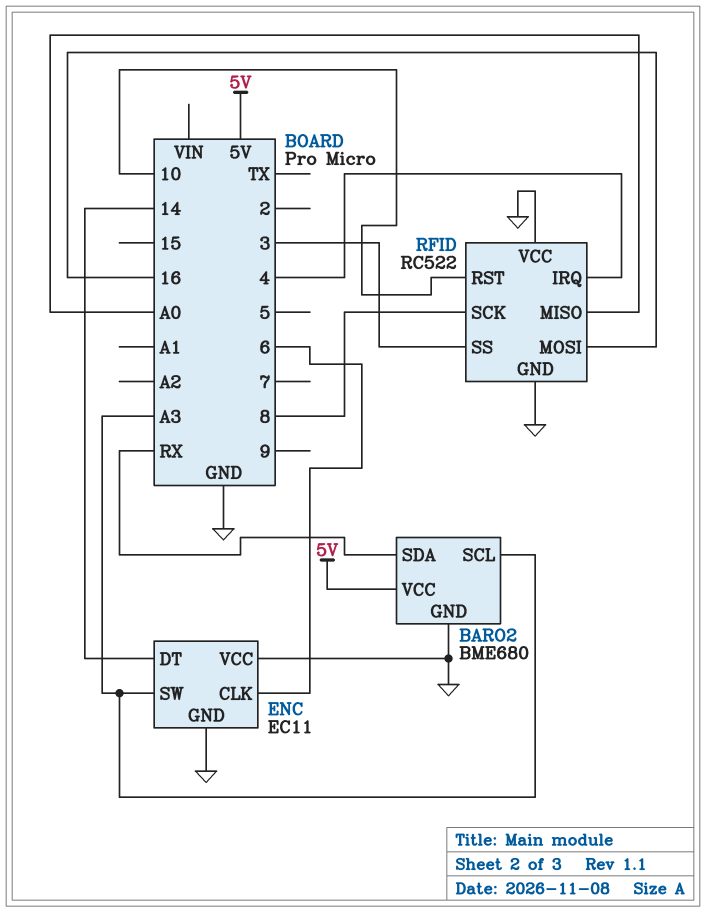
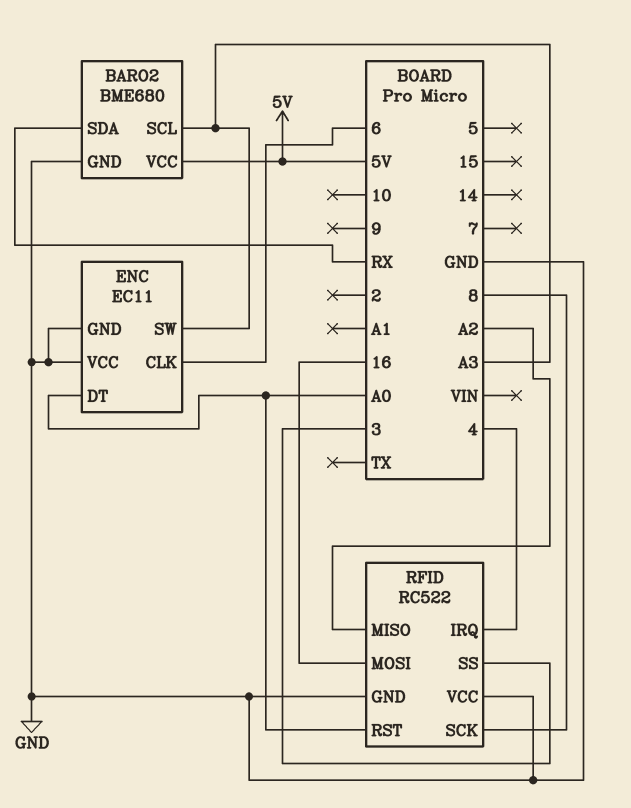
ENC pin DT: 14 -> A0
RFID pin MISO: A0 -> A2
RFID pin RST: 10 -> A0

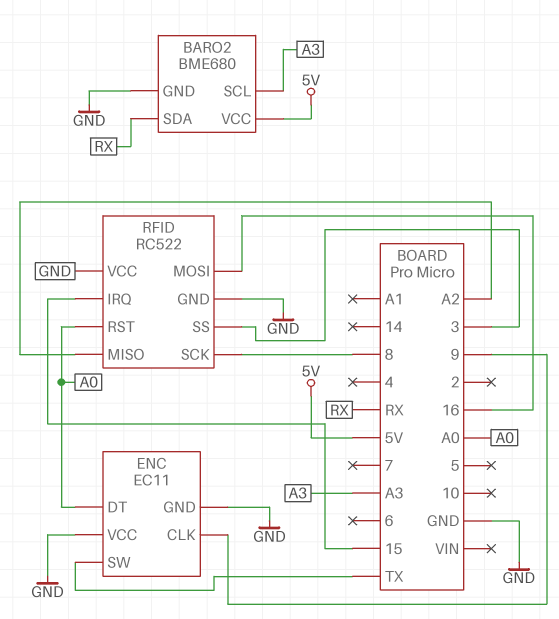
ENC pin CLK: 6 -> 9
ENC pin SW: A3 -> TX
RFID pin IRQ: 4 -> 15

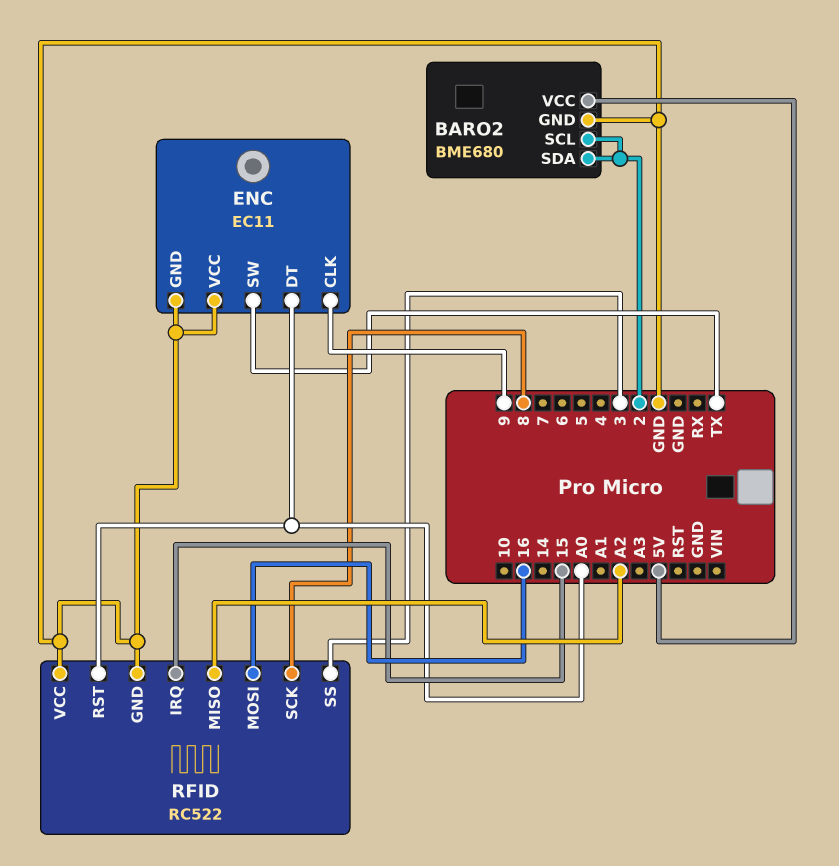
BARO2 pin SCL: A3 -> 2
BARO2 pin SDA: RX -> 2

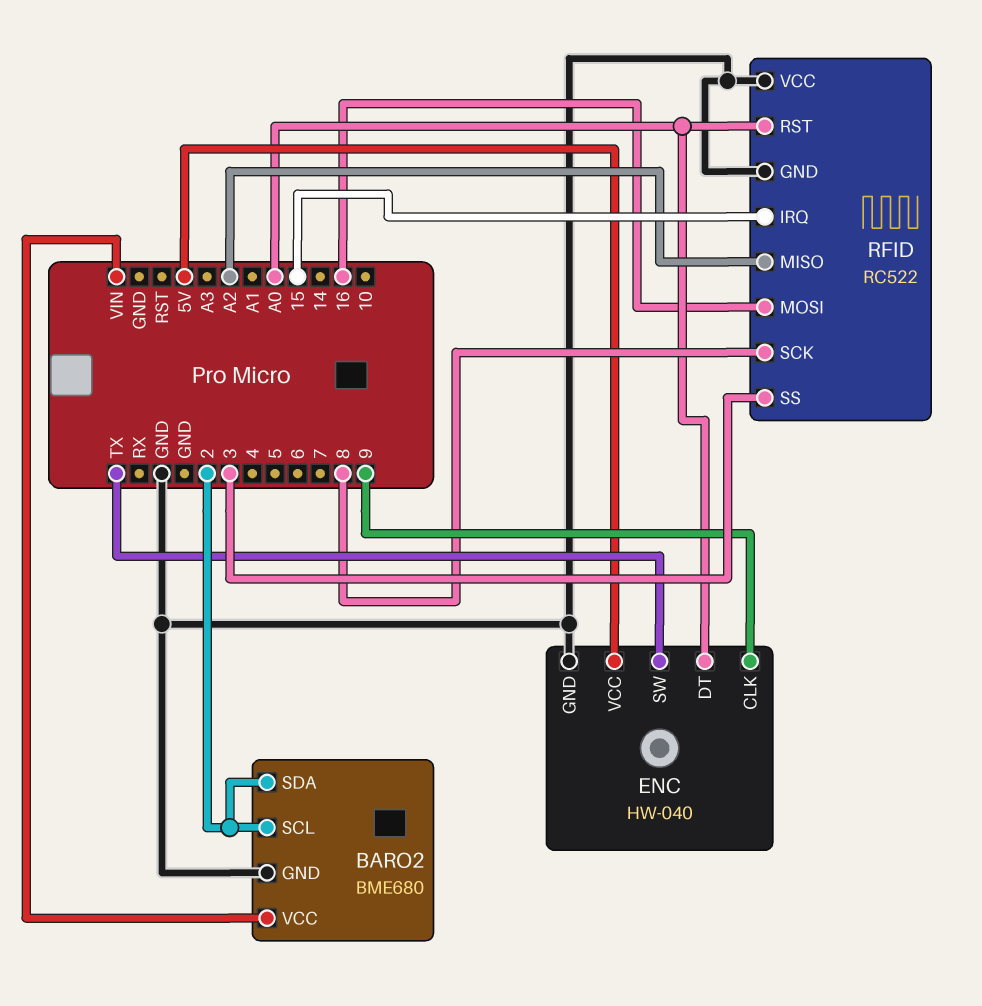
BARO2 pin VCC: 5V -> VIN
ENC: EC11 -> HW-040
ENC pin VCC: GND -> 5V

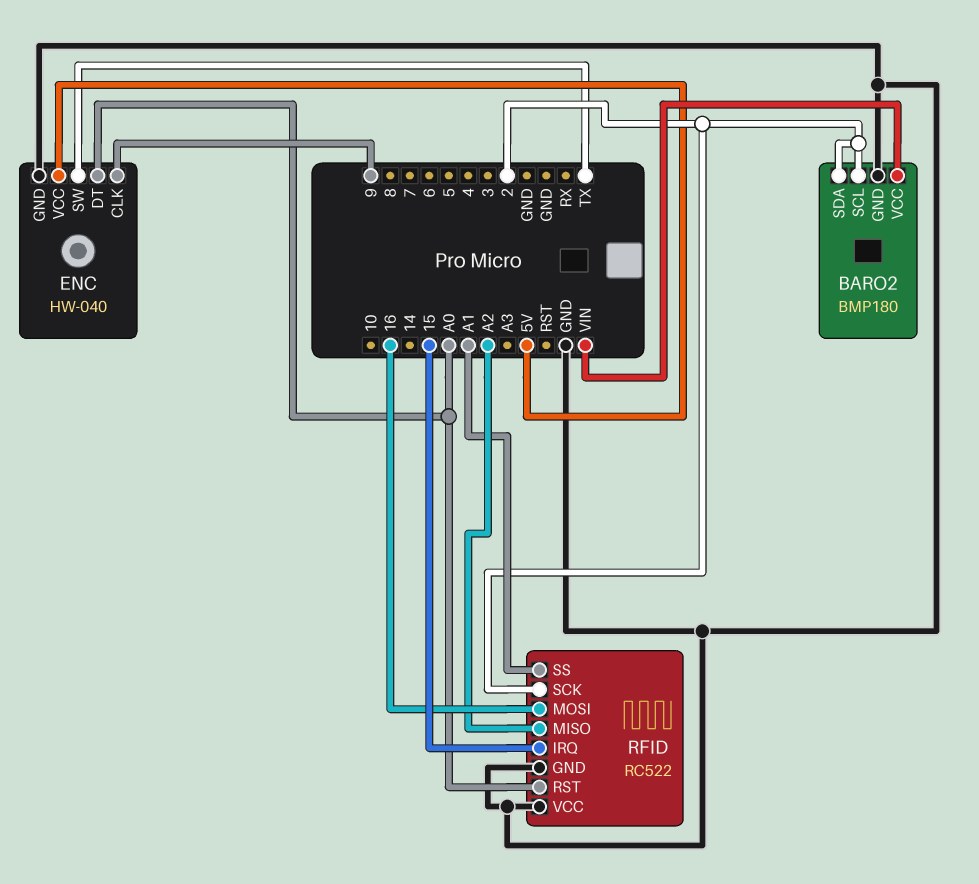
BARO2: BME680 -> BMP180
RFID pin SCK: 8 -> 2
RFID pin SS: 3 -> A1

